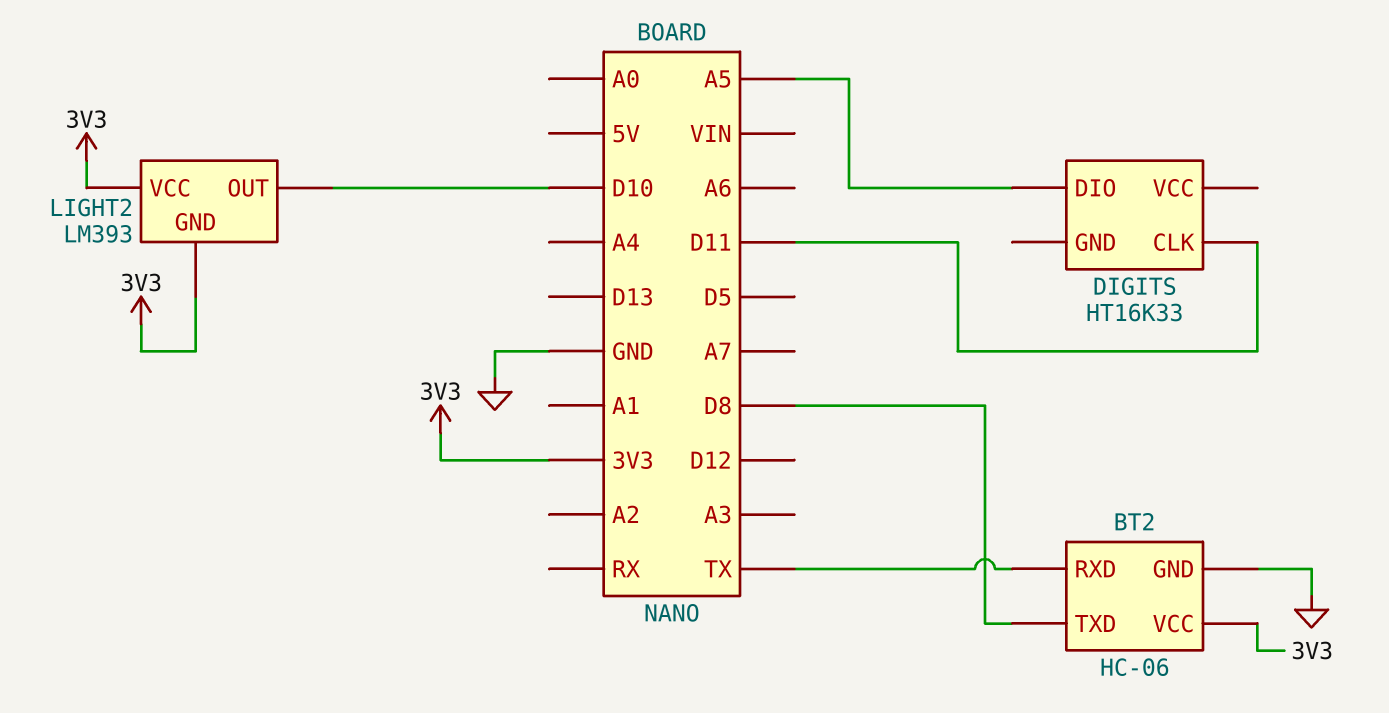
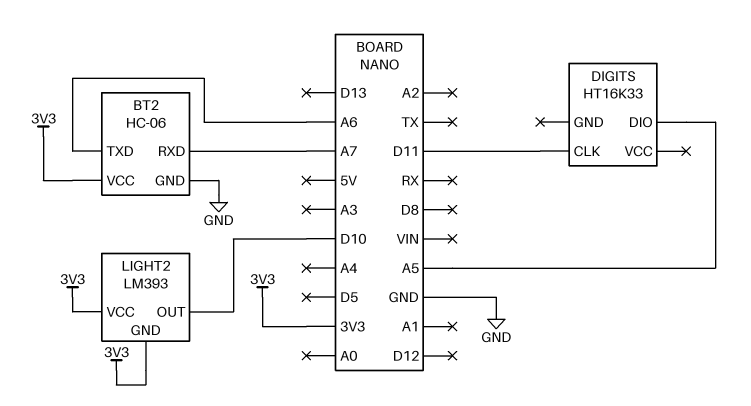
BT2 pin RXD: TX -> A7
BT2 pin TXD: D8 -> A6

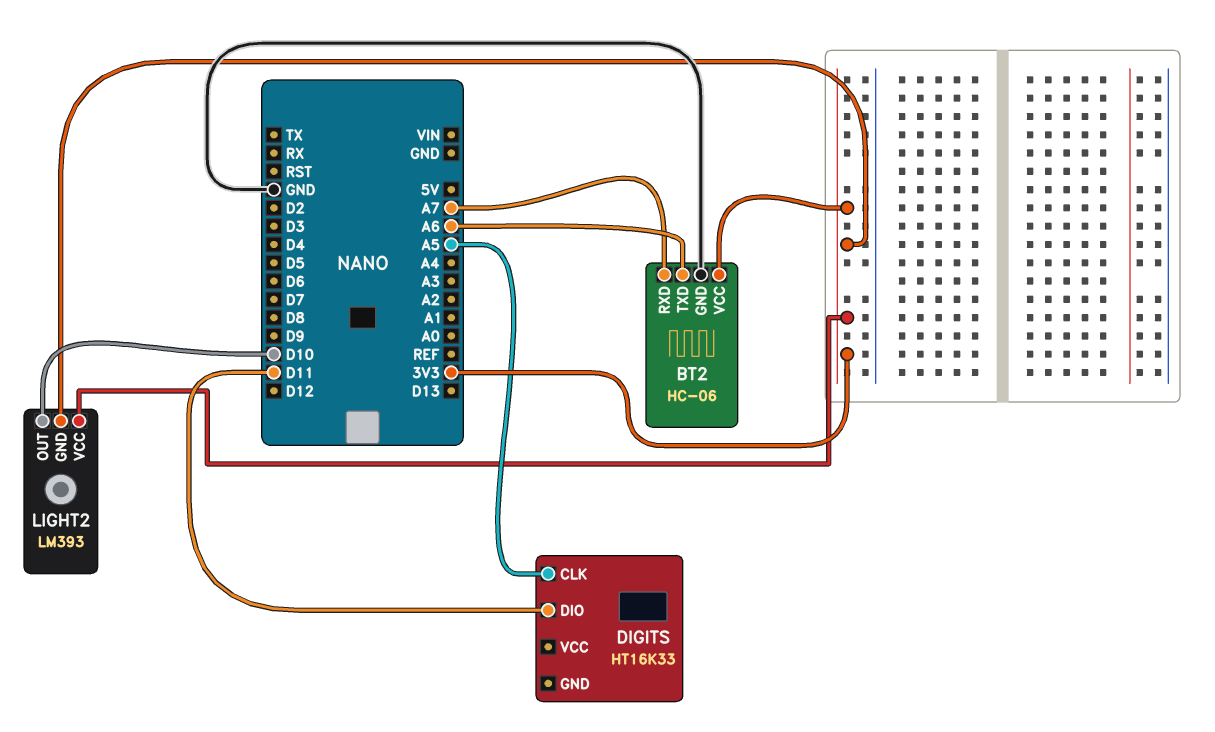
DIGITS pin CLK: D11 -> A5
DIGITS pin DIO: A5 -> D11

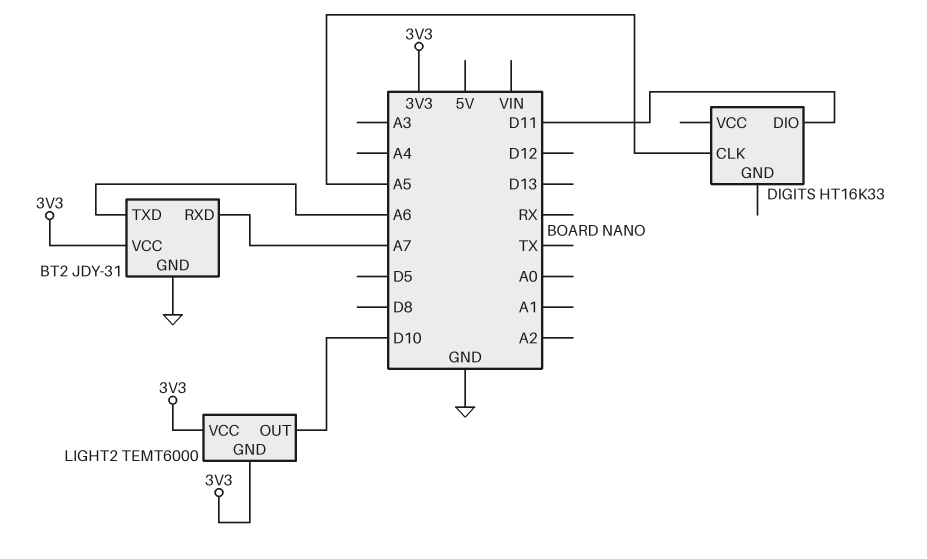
BT2: HC-06 -> JDY-31
LIGHT2: LM393 -> TEMT6000

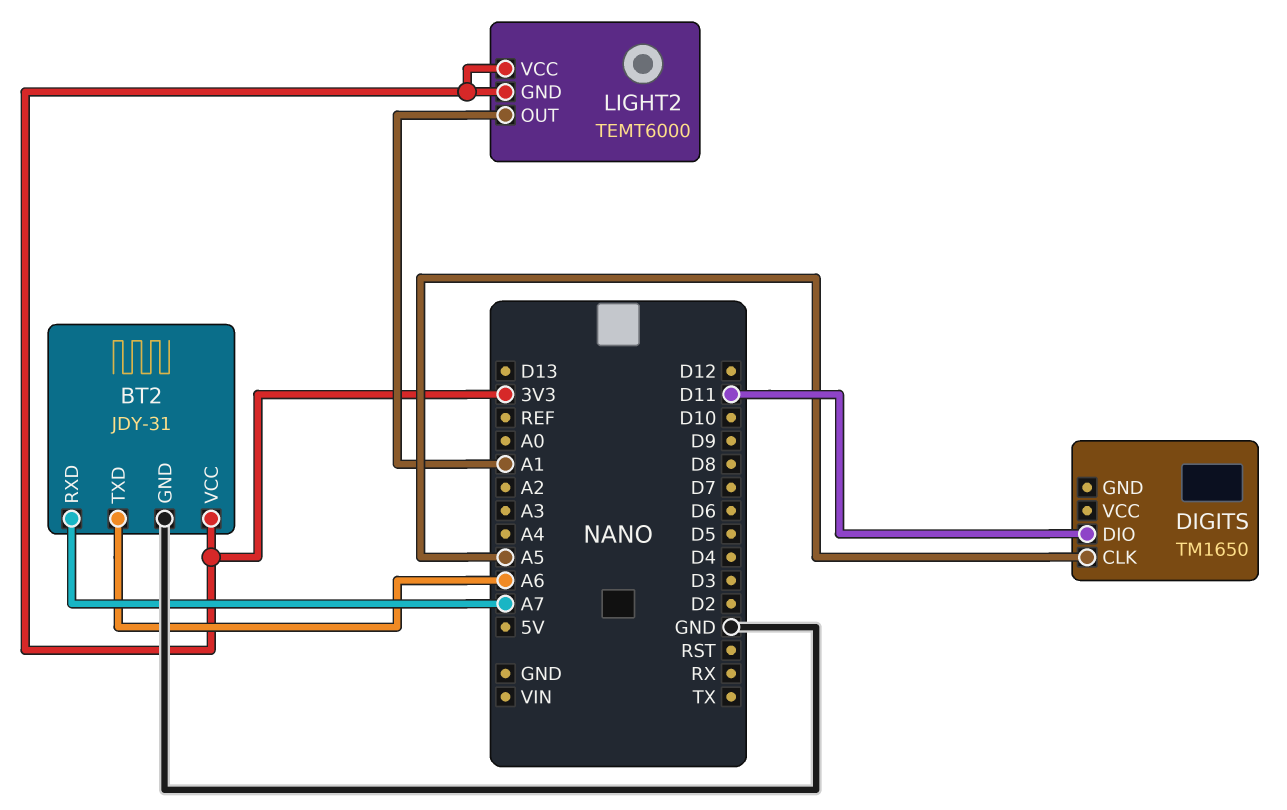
DIGITS: HT16K33 -> TM1650
LIGHT2 pin OUT: D10 -> A1

